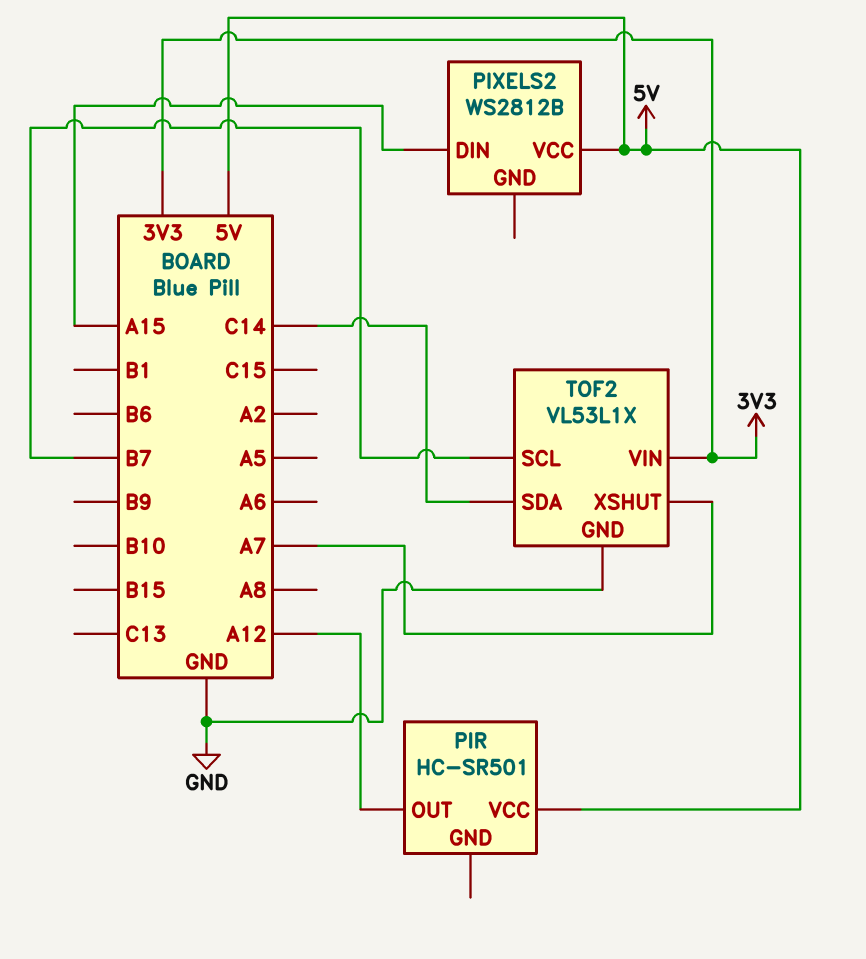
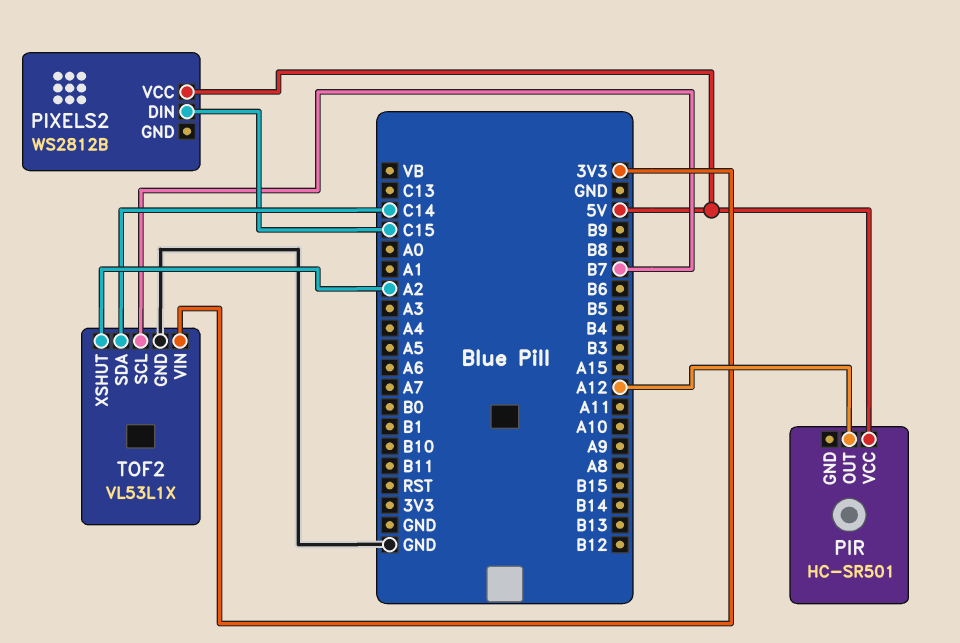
PIXELS2 pin DIN: A15 -> C15
TOF2 pin XSHUT: A7 -> A2

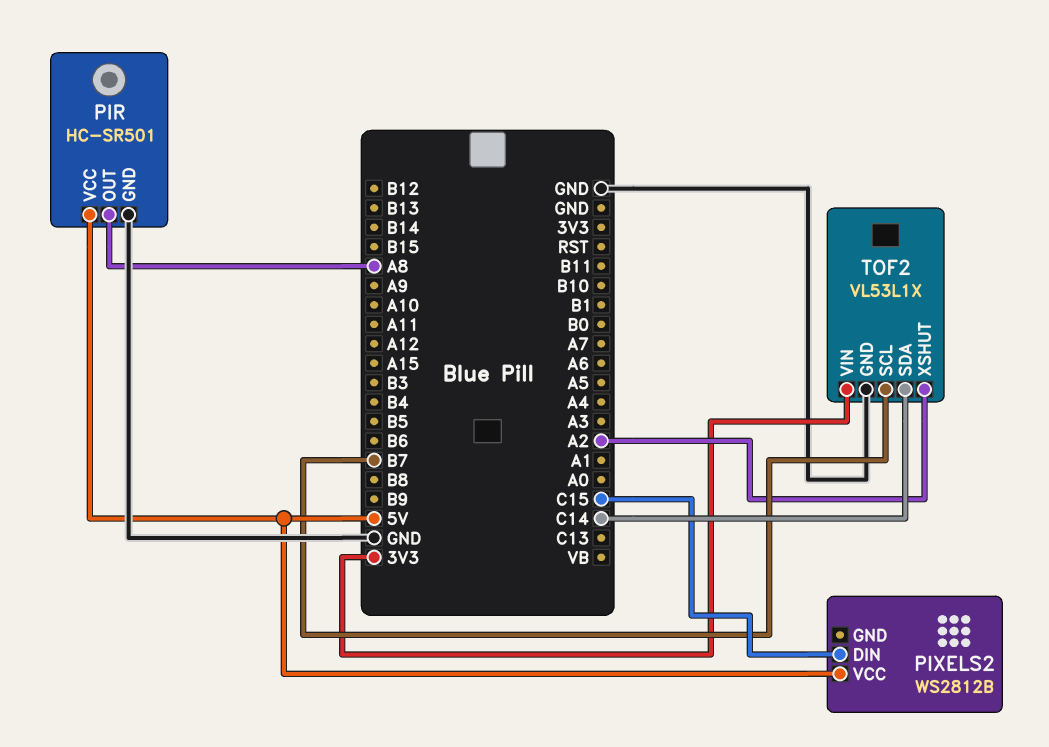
PIR pin GND: none -> GND
PIR pin OUT: A12 -> A8

